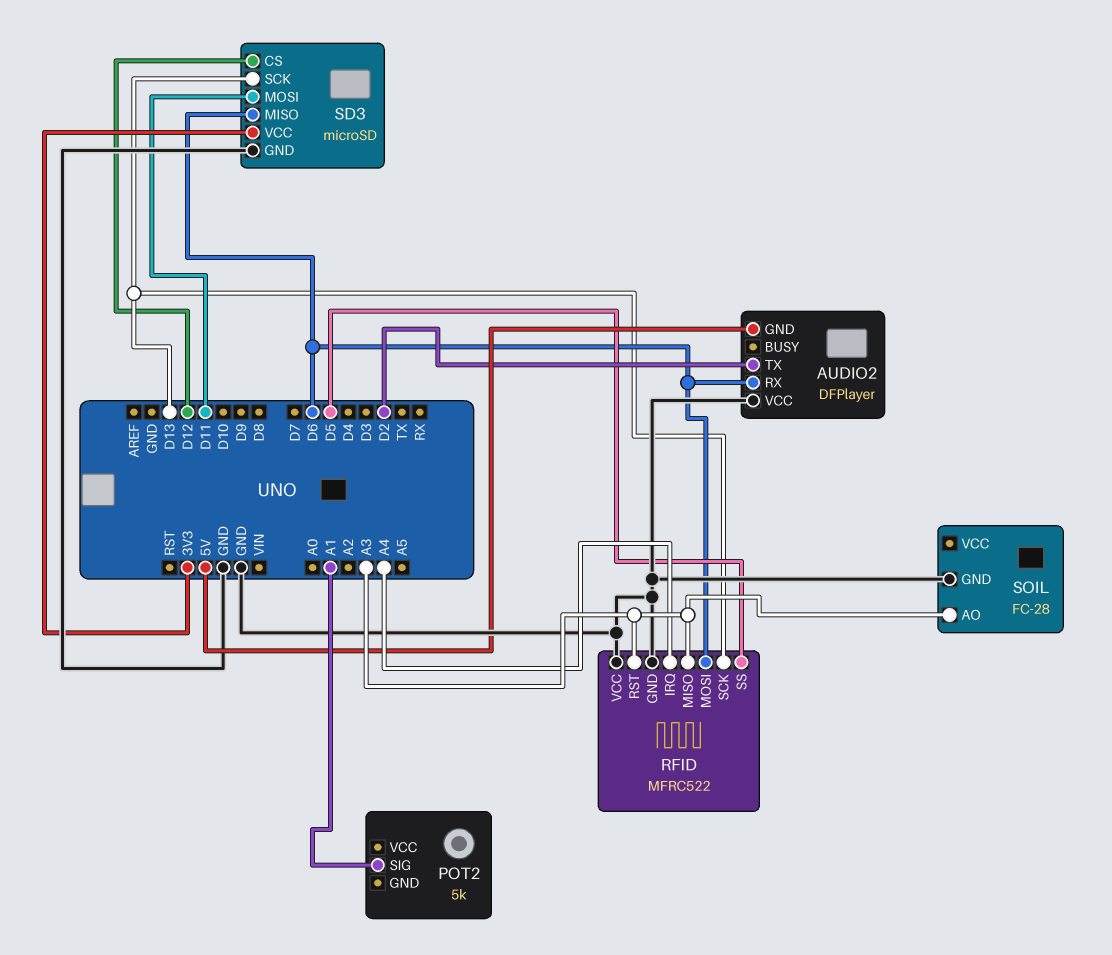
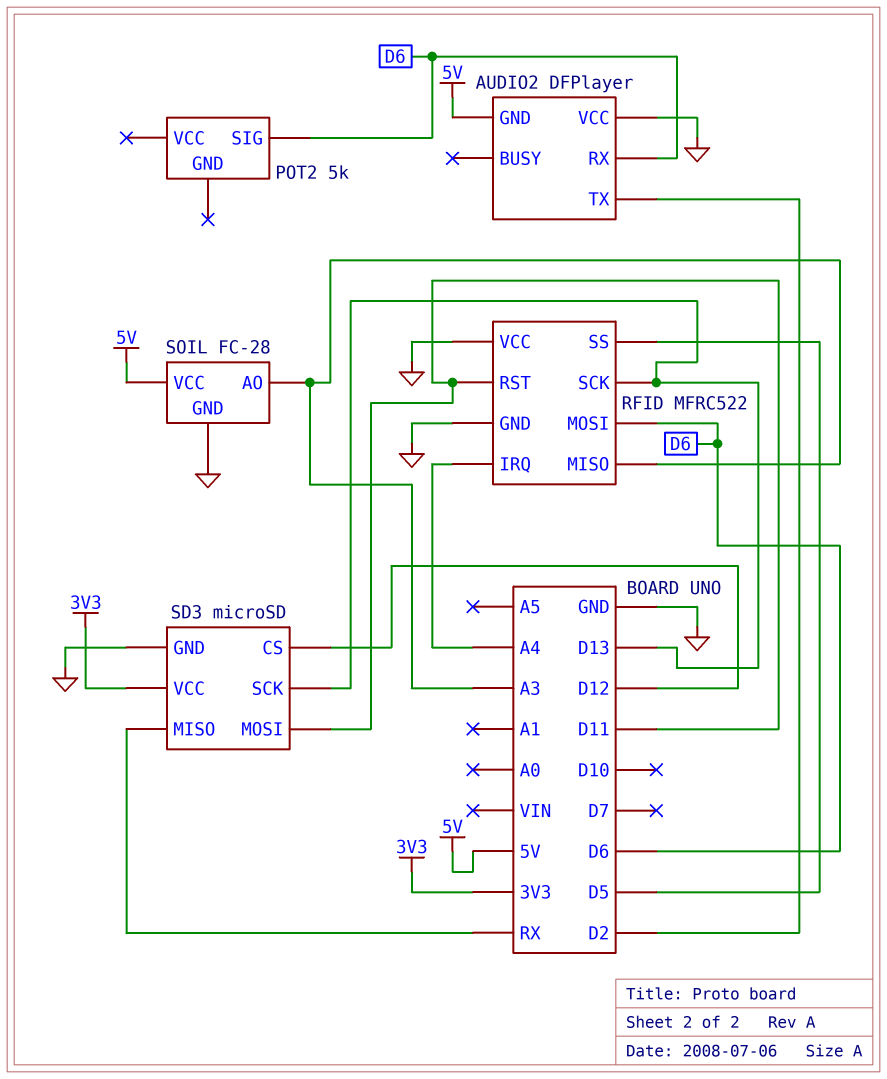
POT2 pin SIG: A1 -> D6
RFID pin RST: A3 -> D11
SD3 pin MISO: D6 -> RX
SOIL pin VCC: none -> 5V

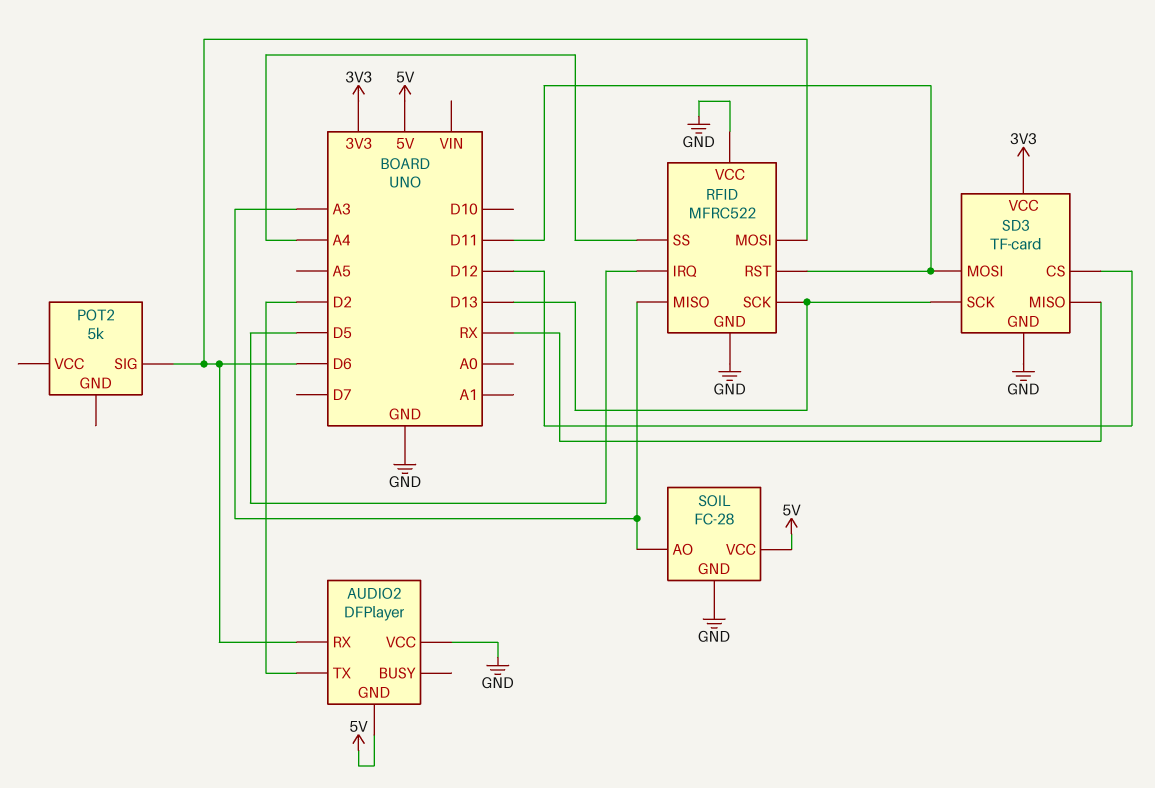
RFID pin IRQ: A4 -> D5
RFID pin SS: D5 -> A4
SD3: microSD -> TF-card

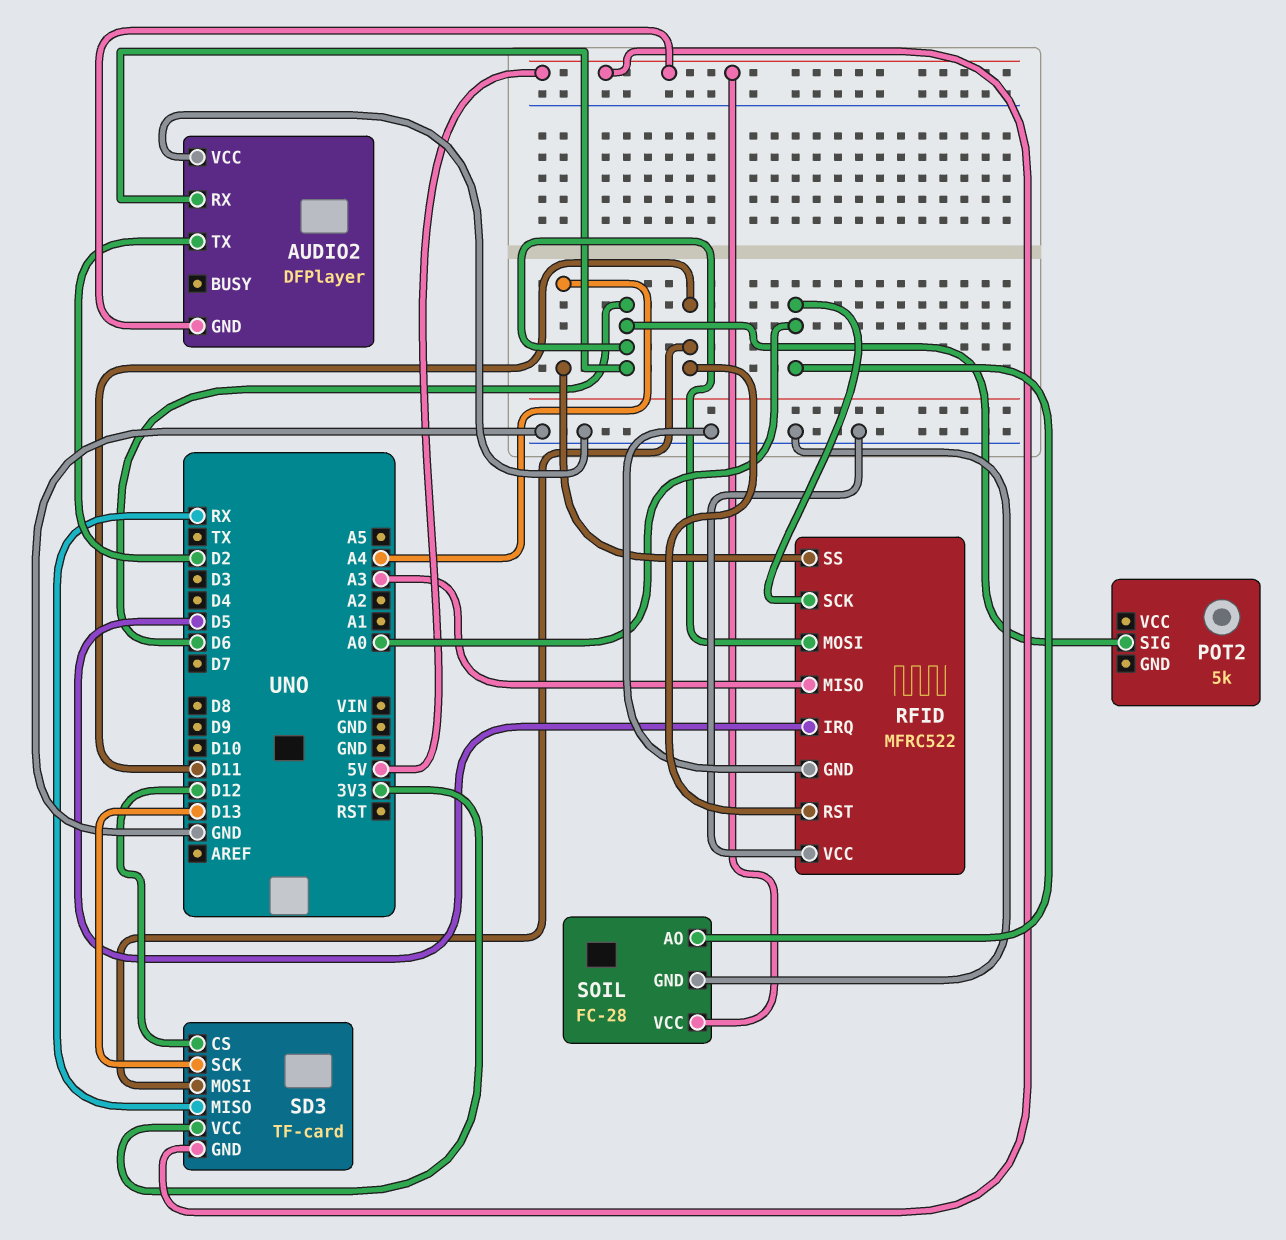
RFID pin SCK: D13 -> A0
SD3 pin GND: GND -> 5V
SOIL pin AO: A3 -> A0

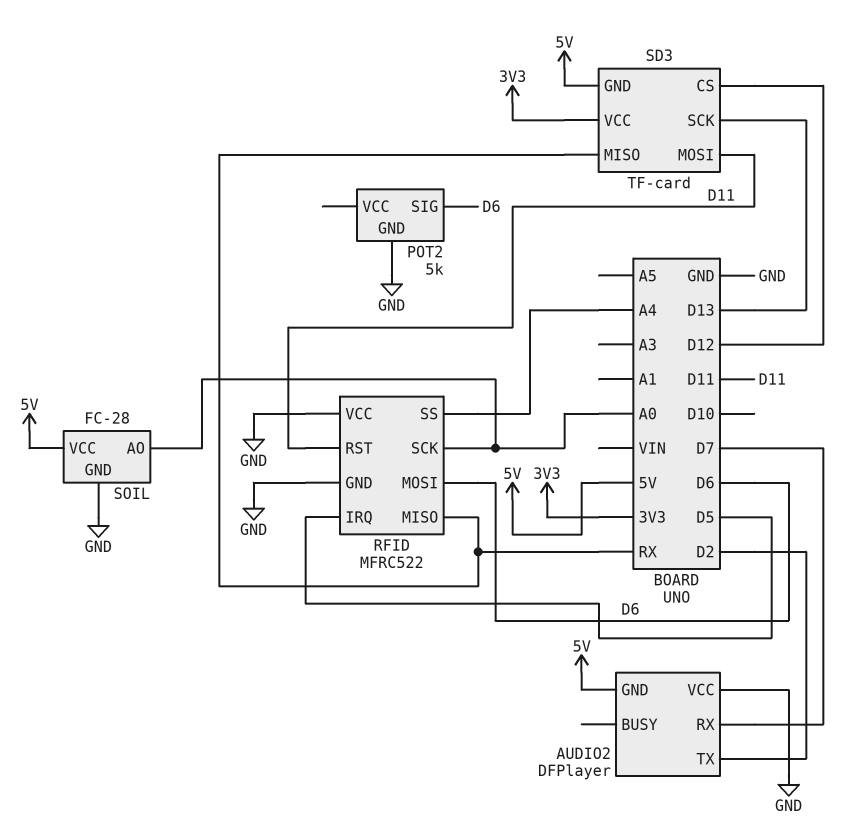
AUDIO2 pin RX: D6 -> D7
POT2 pin GND: none -> GND
RFID pin MISO: A3 -> RX

